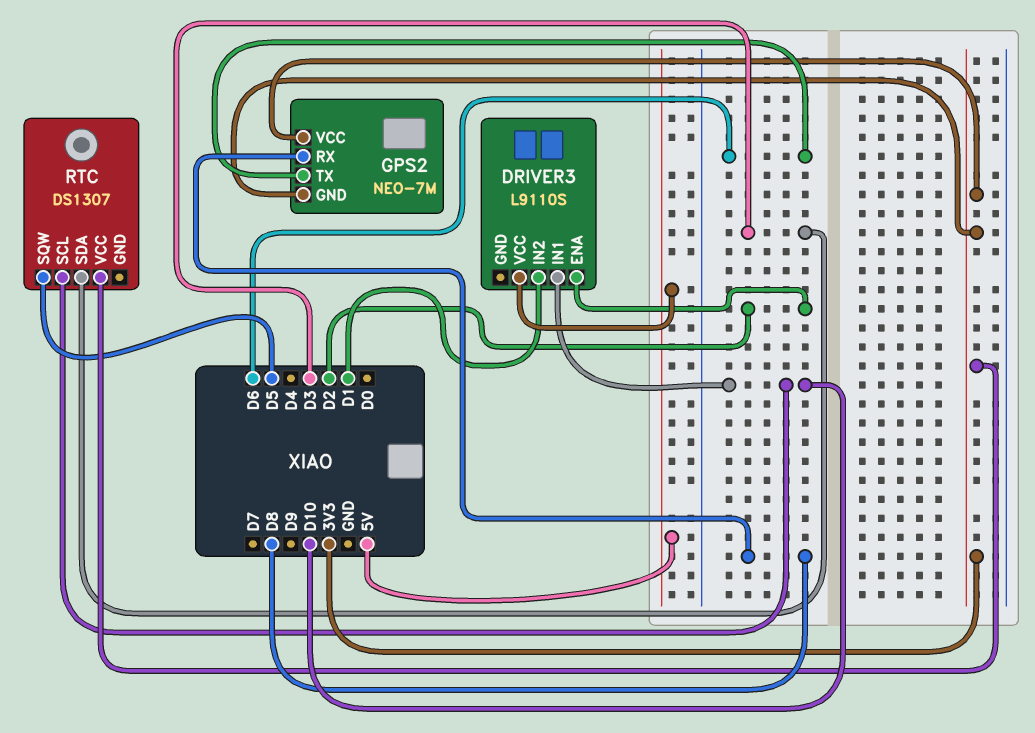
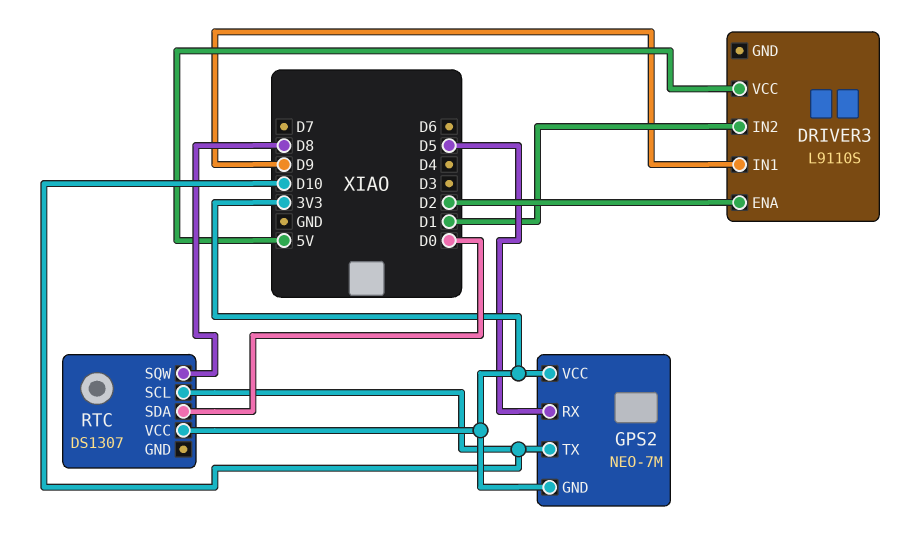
DRIVER3 pin IN1: D10 -> D9
GPS2 pin RX: D8 -> D5
GPS2 pin TX: D6 -> D10
RTC pin SDA: D3 -> D0
RTC pin SQW: D5 -> D8

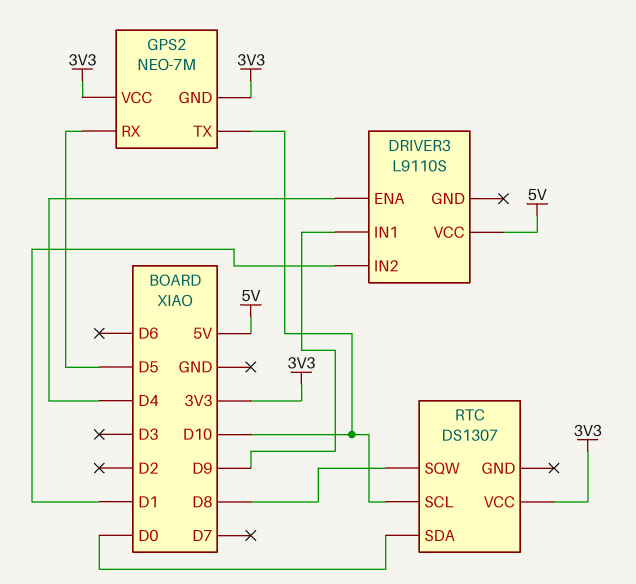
DRIVER3 pin ENA: D2 -> D4

